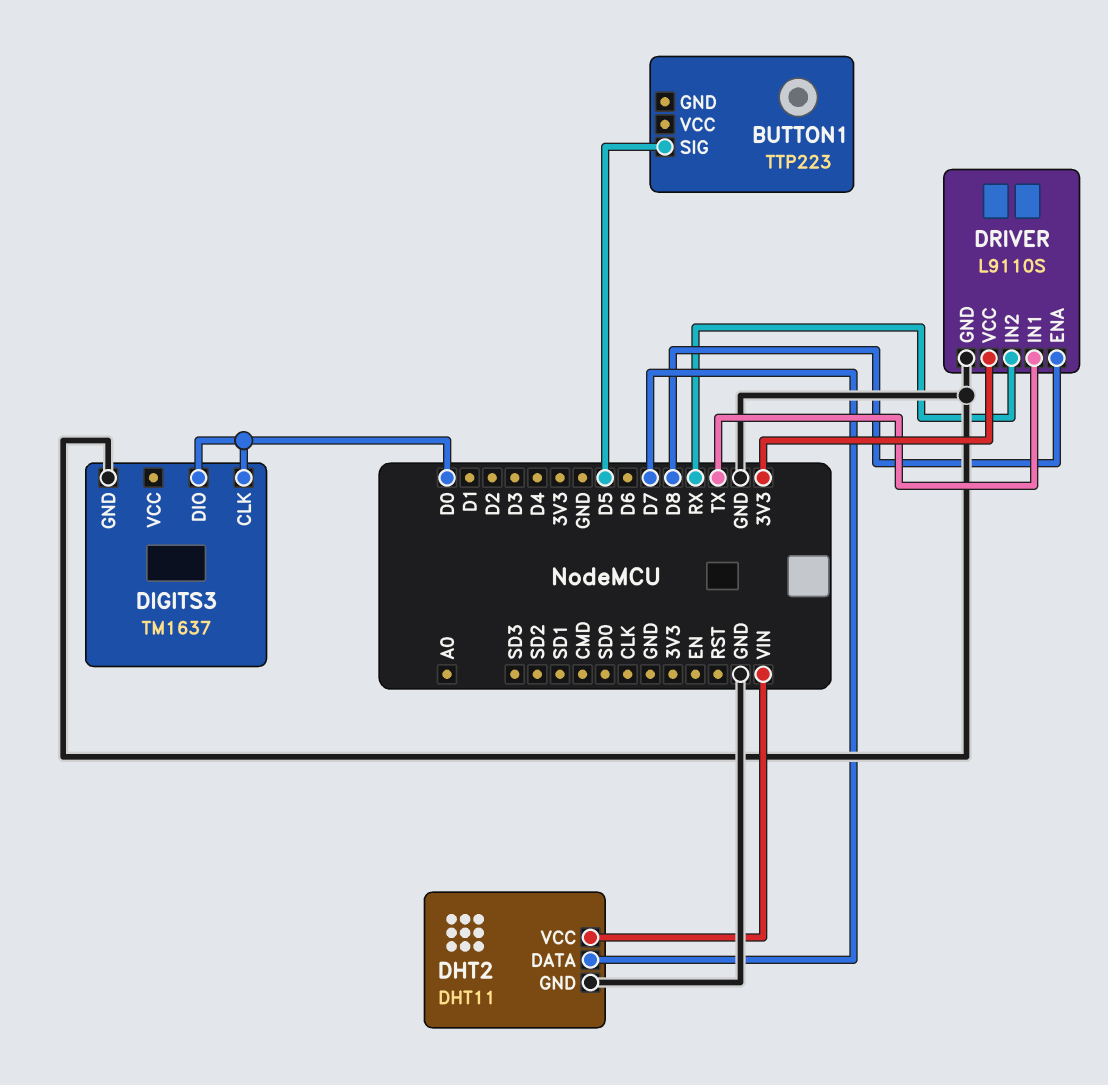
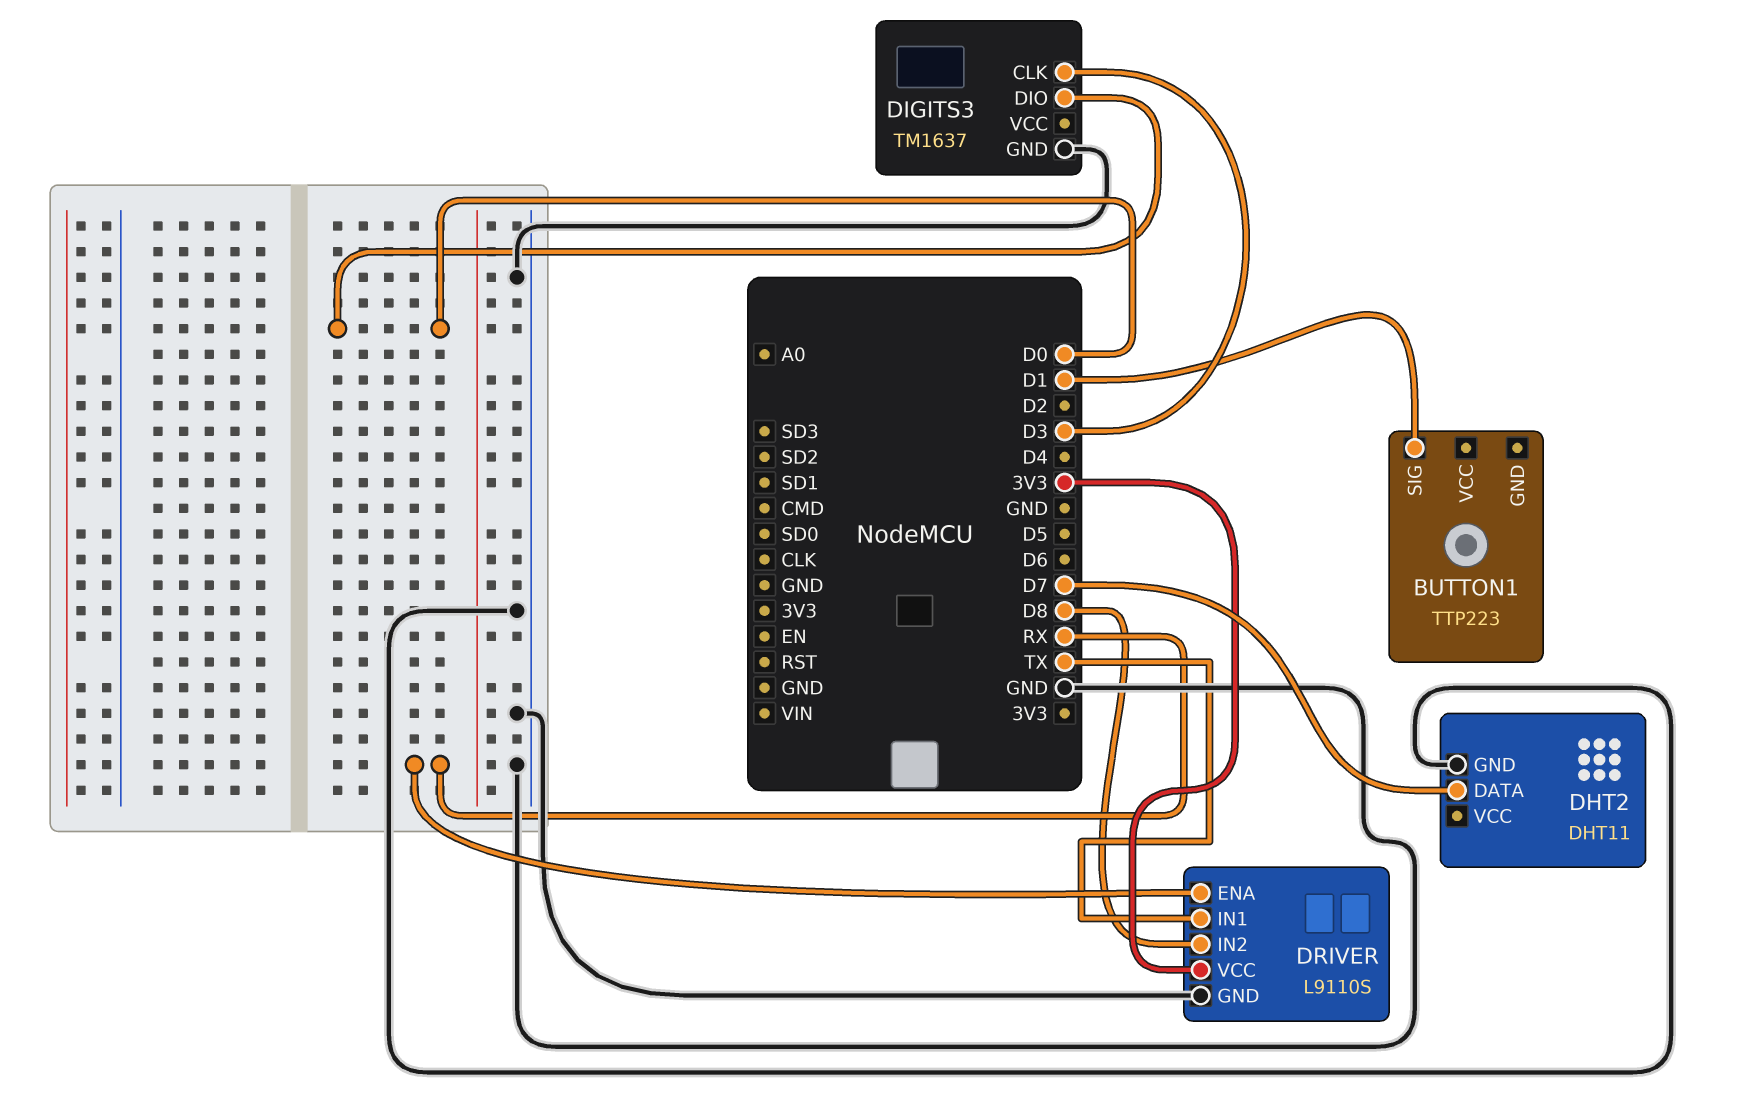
BUTTON1 pin SIG: D5 -> D1
DHT2 pin VCC: VIN -> none
DIGITS3 pin CLK: D0 -> D3
DRIVER pin ENA: D8 -> RX
DRIVER pin IN2: RX -> D8

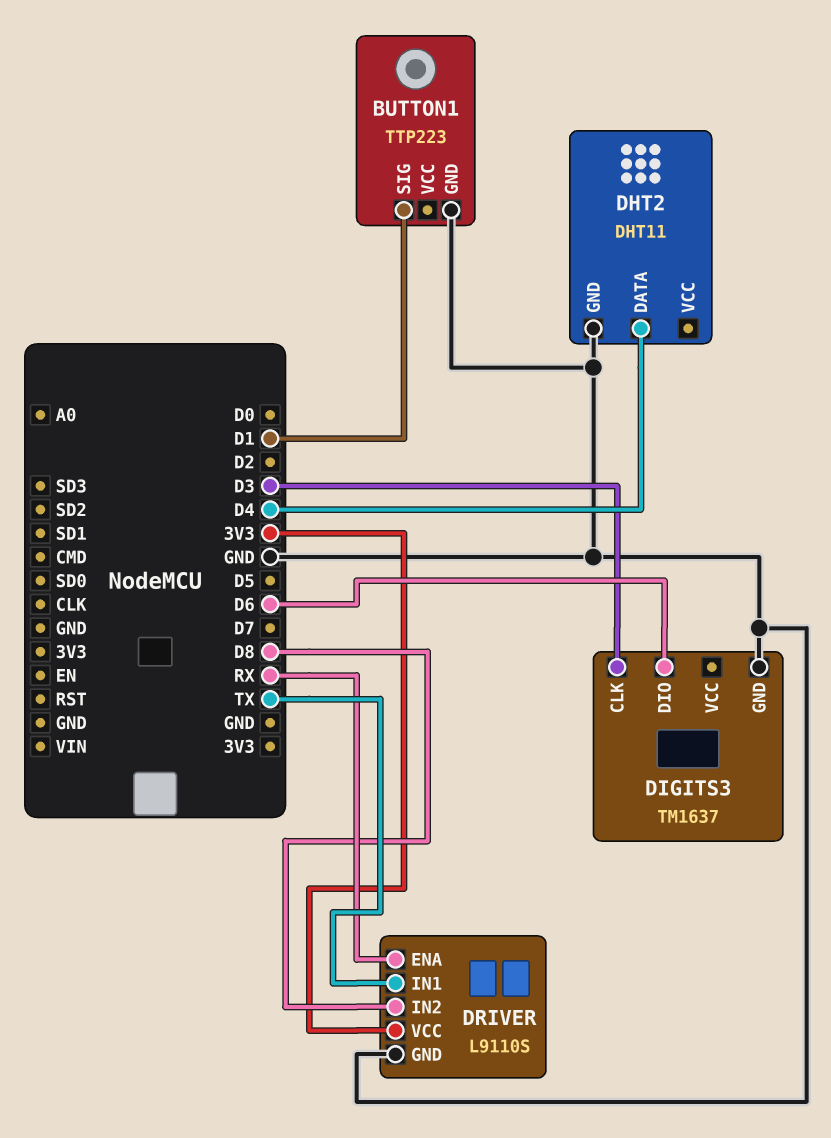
BUTTON1 pin GND: none -> GND
DHT2 pin DATA: D7 -> D4
DIGITS3 pin DIO: D0 -> D6

